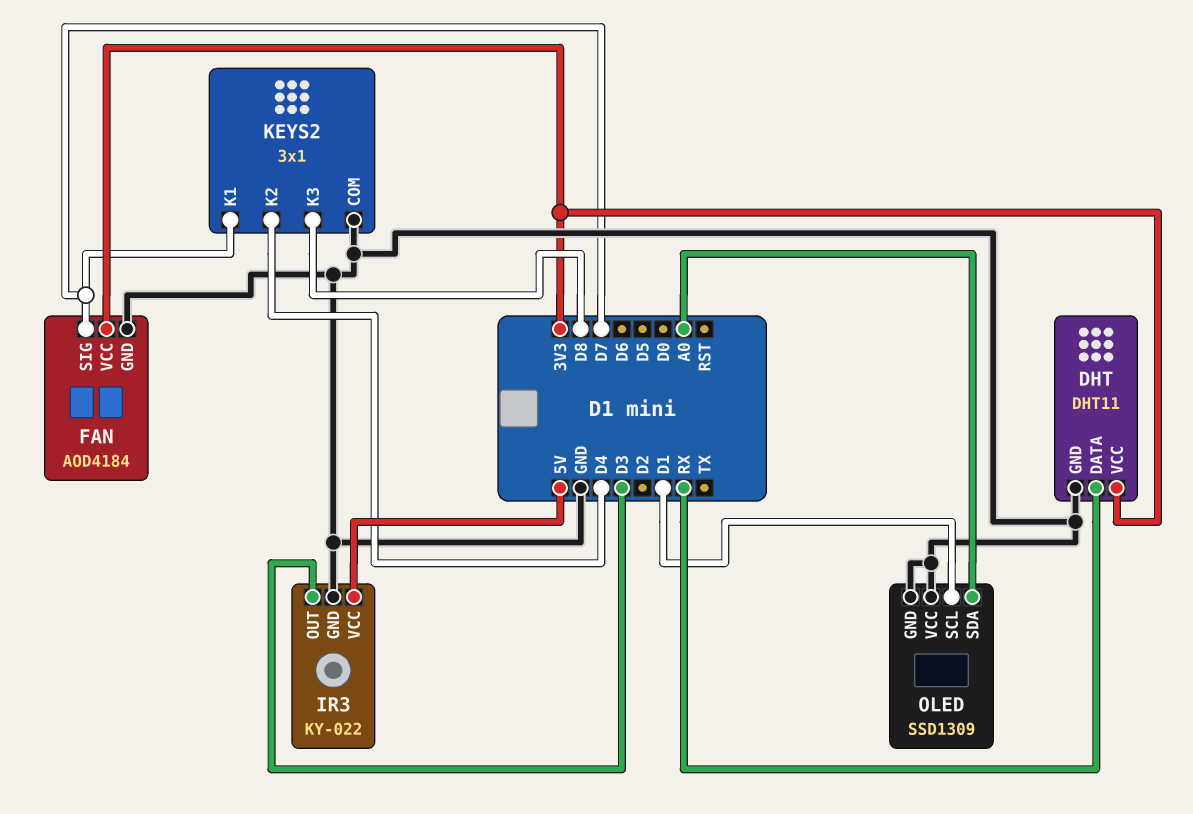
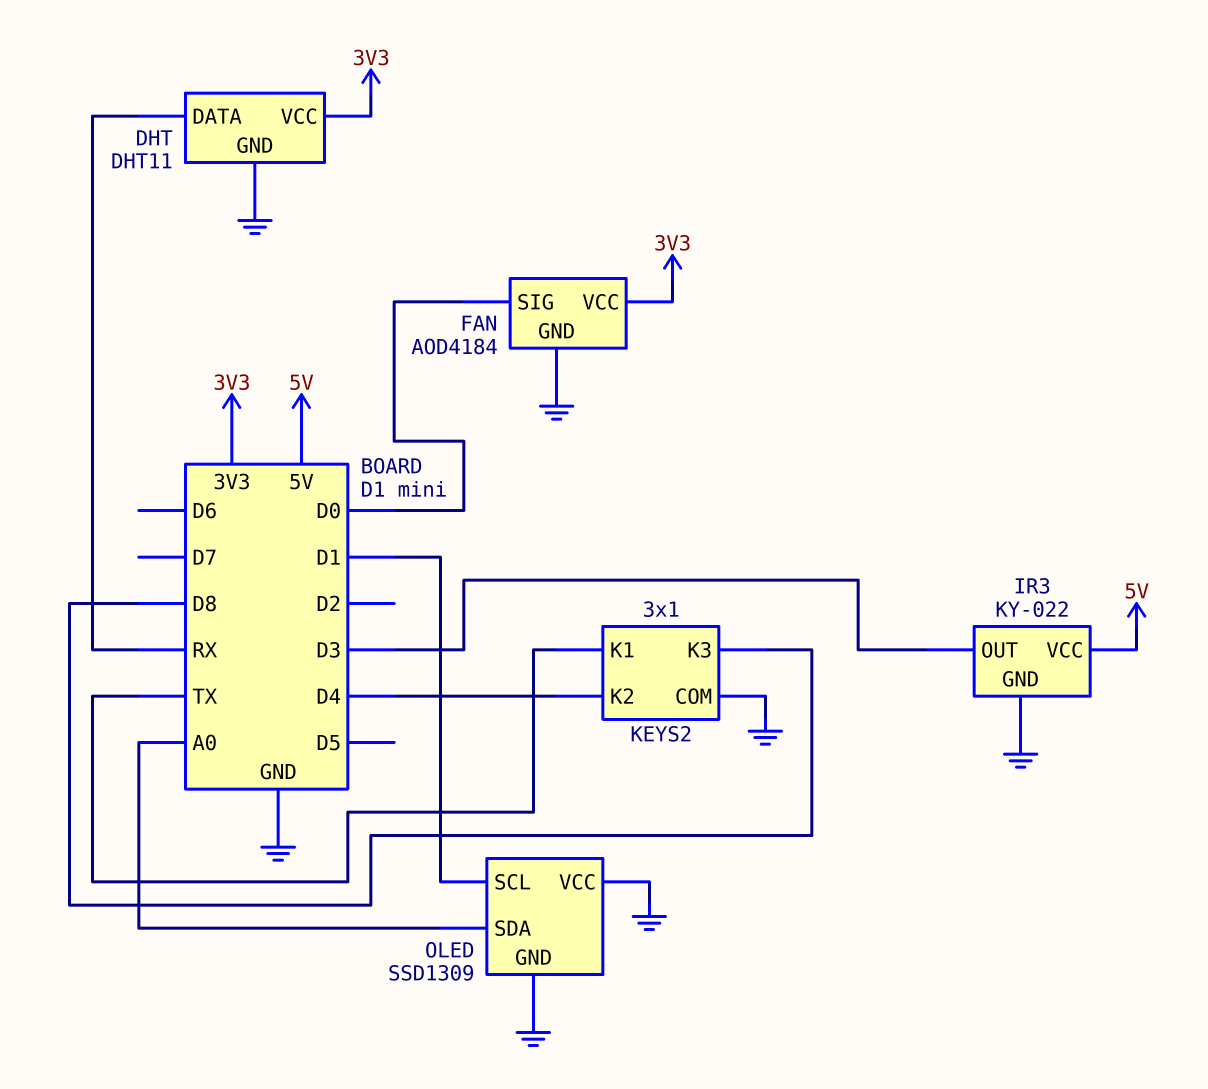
FAN pin SIG: D7 -> D0
KEYS2 pin K1: D7 -> TX

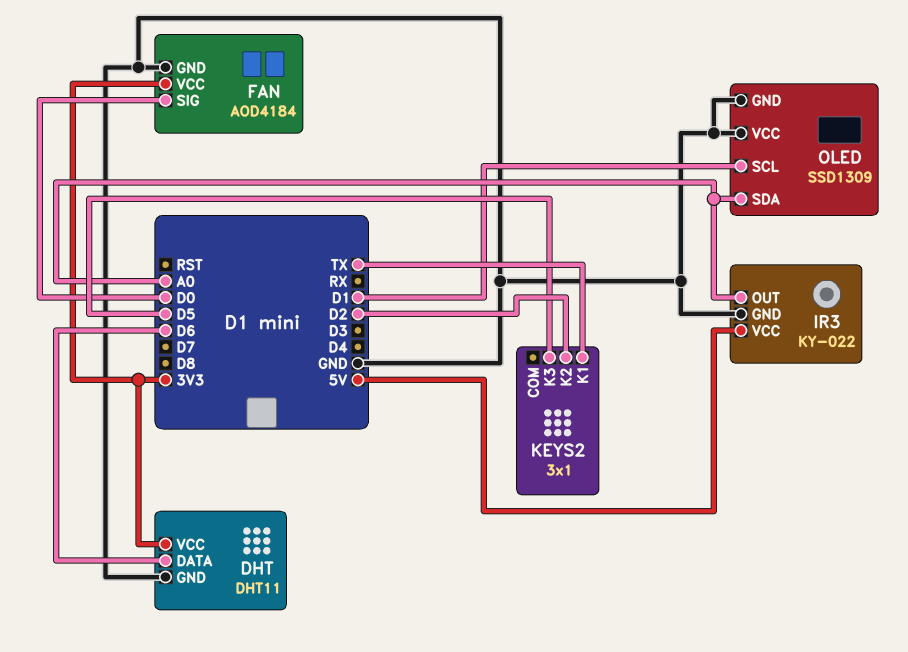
DHT pin DATA: RX -> D6
IR3 pin OUT: D3 -> A0
KEYS2 pin COM: GND -> none
KEYS2 pin K2: D4 -> D2
KEYS2 pin K3: D8 -> D5

